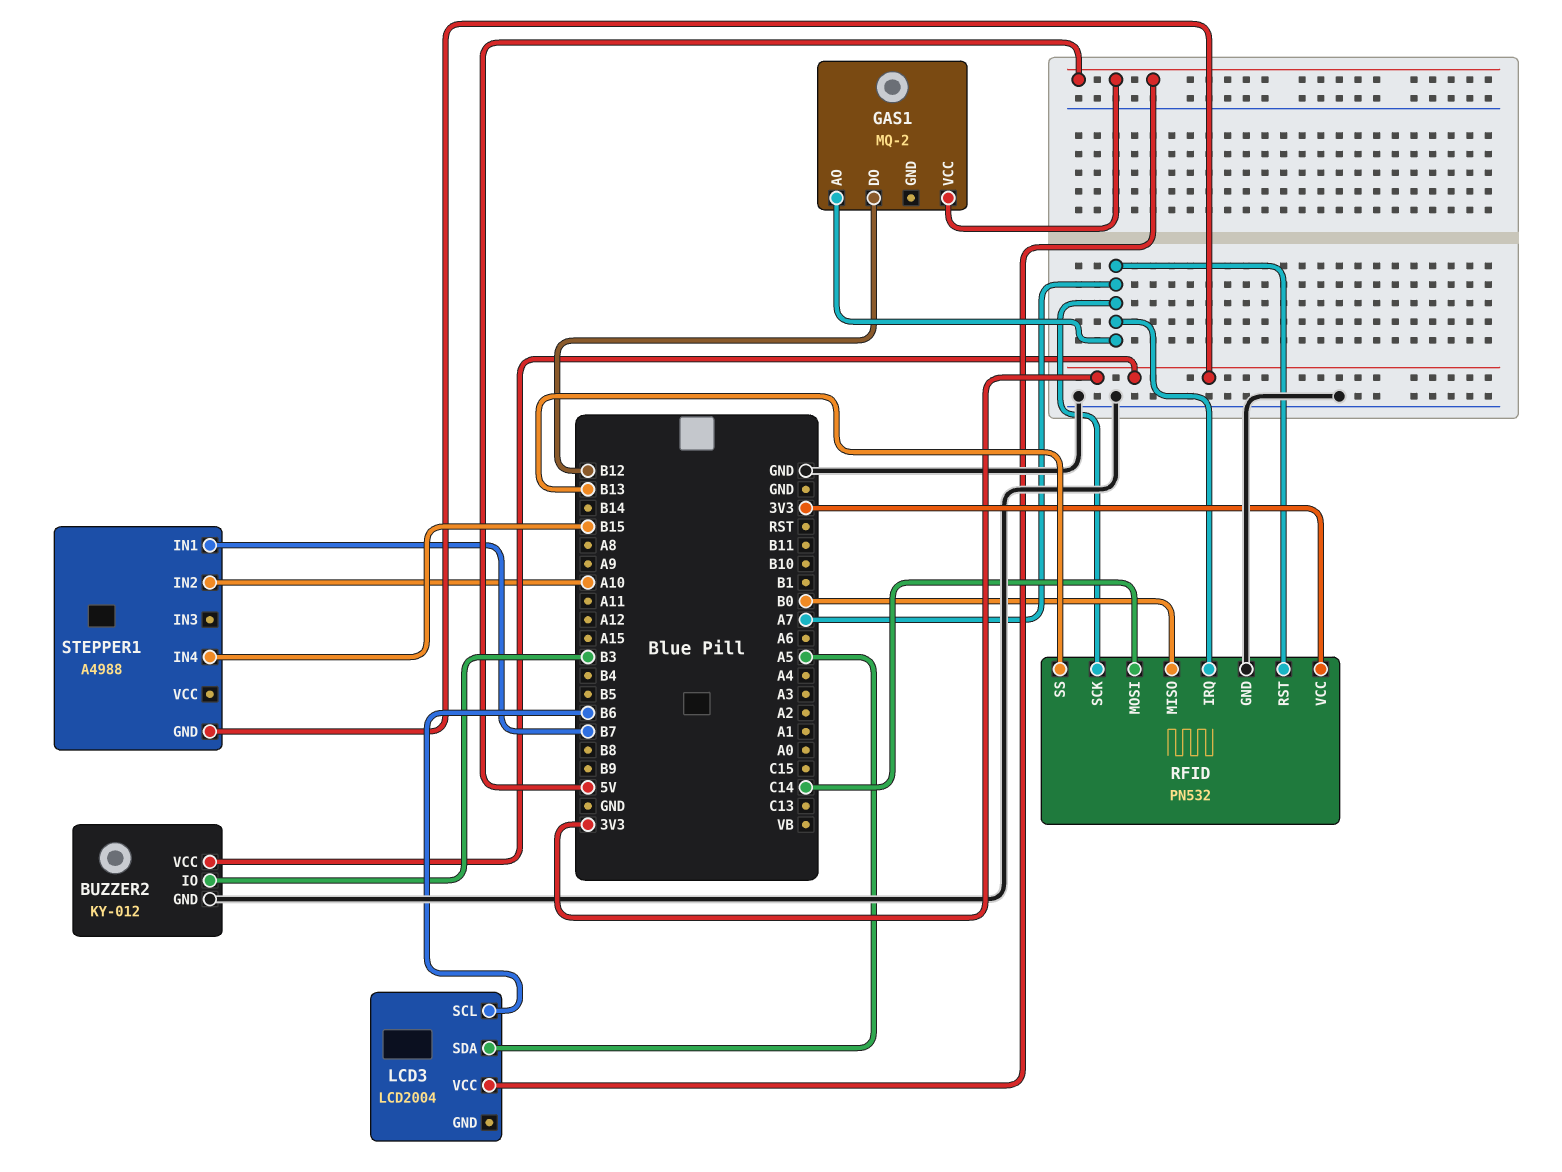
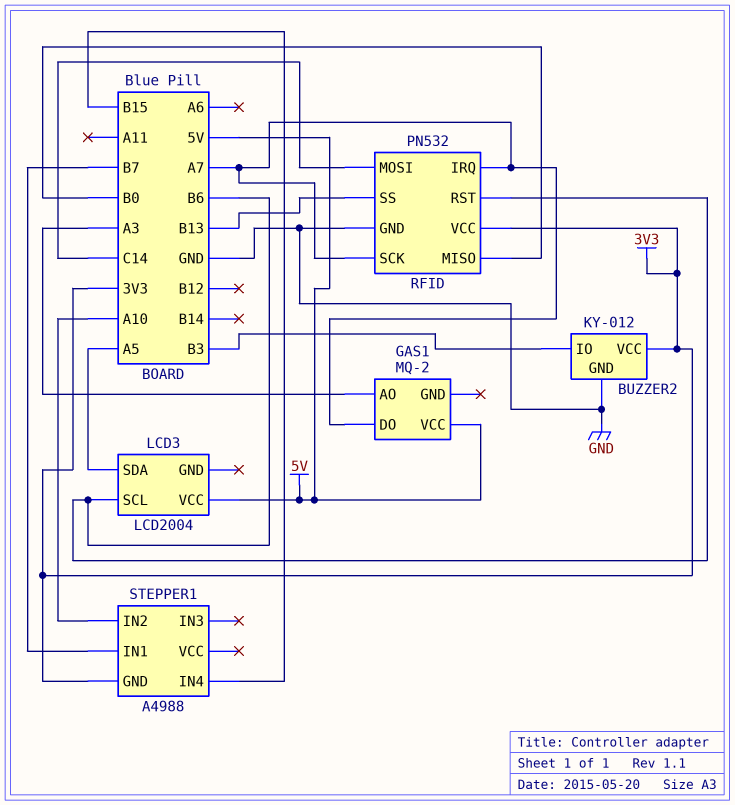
GAS1 pin AO: A7 -> A3
GAS1 pin DO: B12 -> A7
RFID pin RST: A7 -> B6

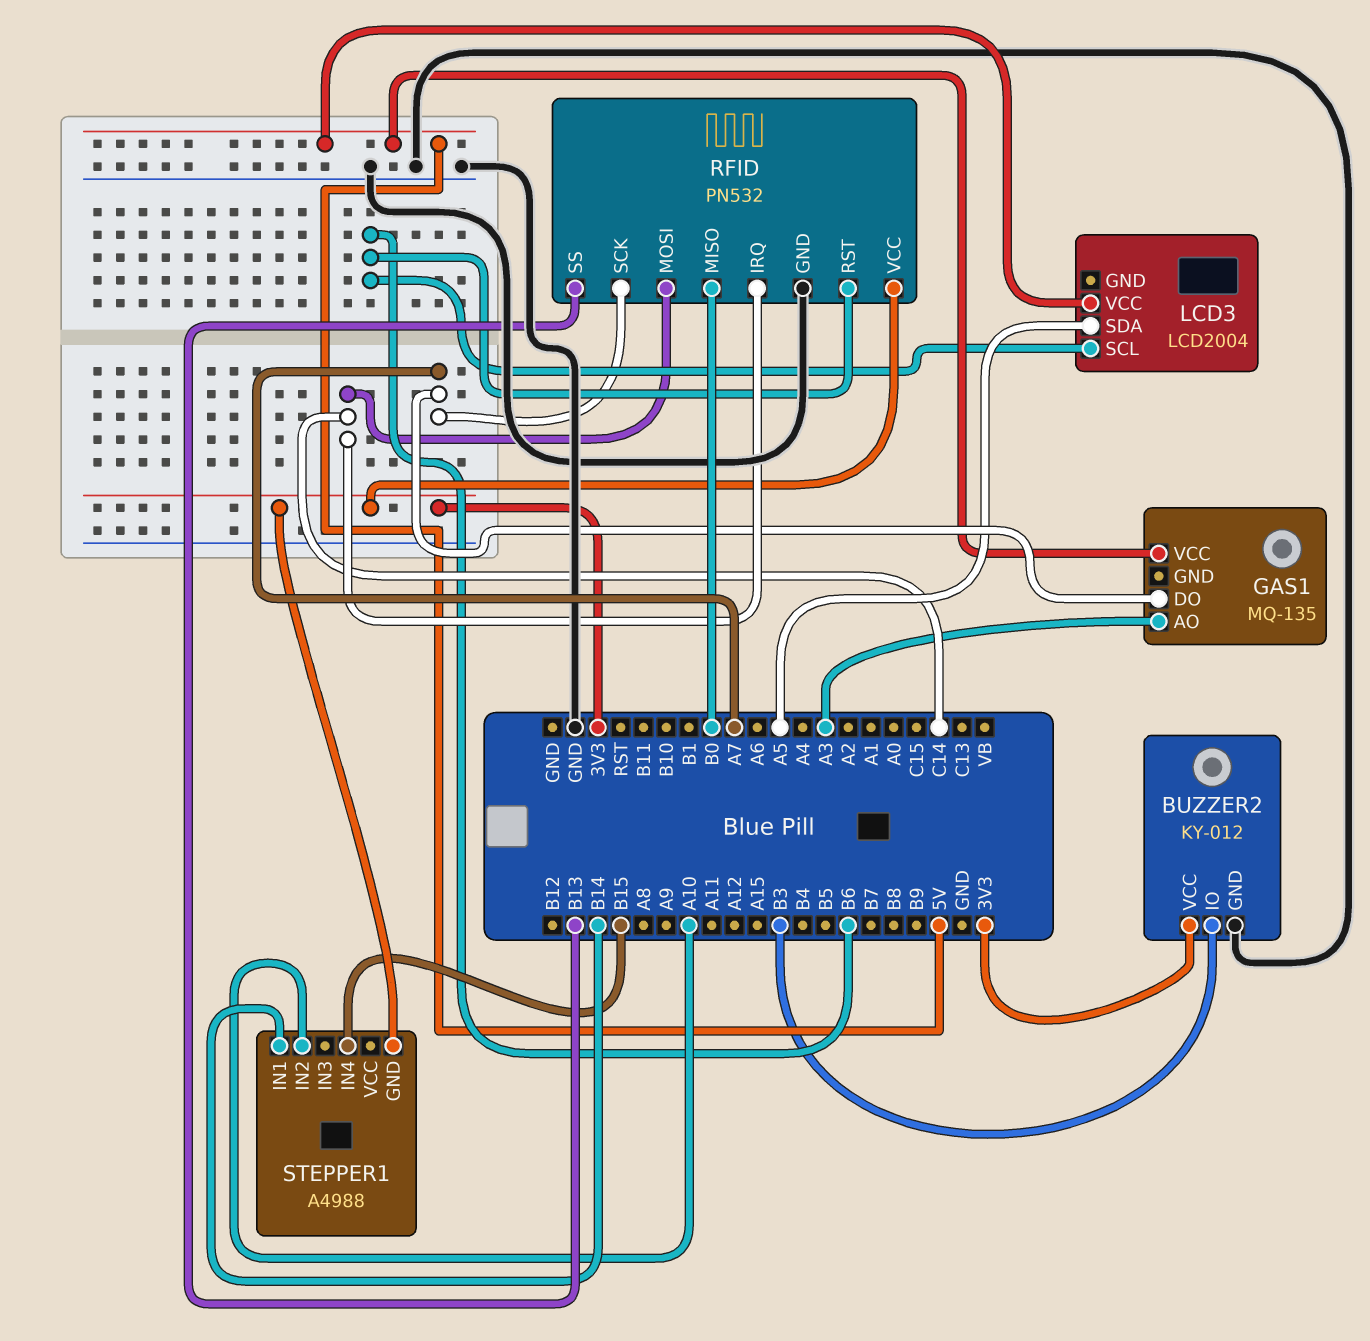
GAS1: MQ-2 -> MQ-135
RFID pin IRQ: A7 -> C14
STEPPER1 pin IN1: B7 -> B14

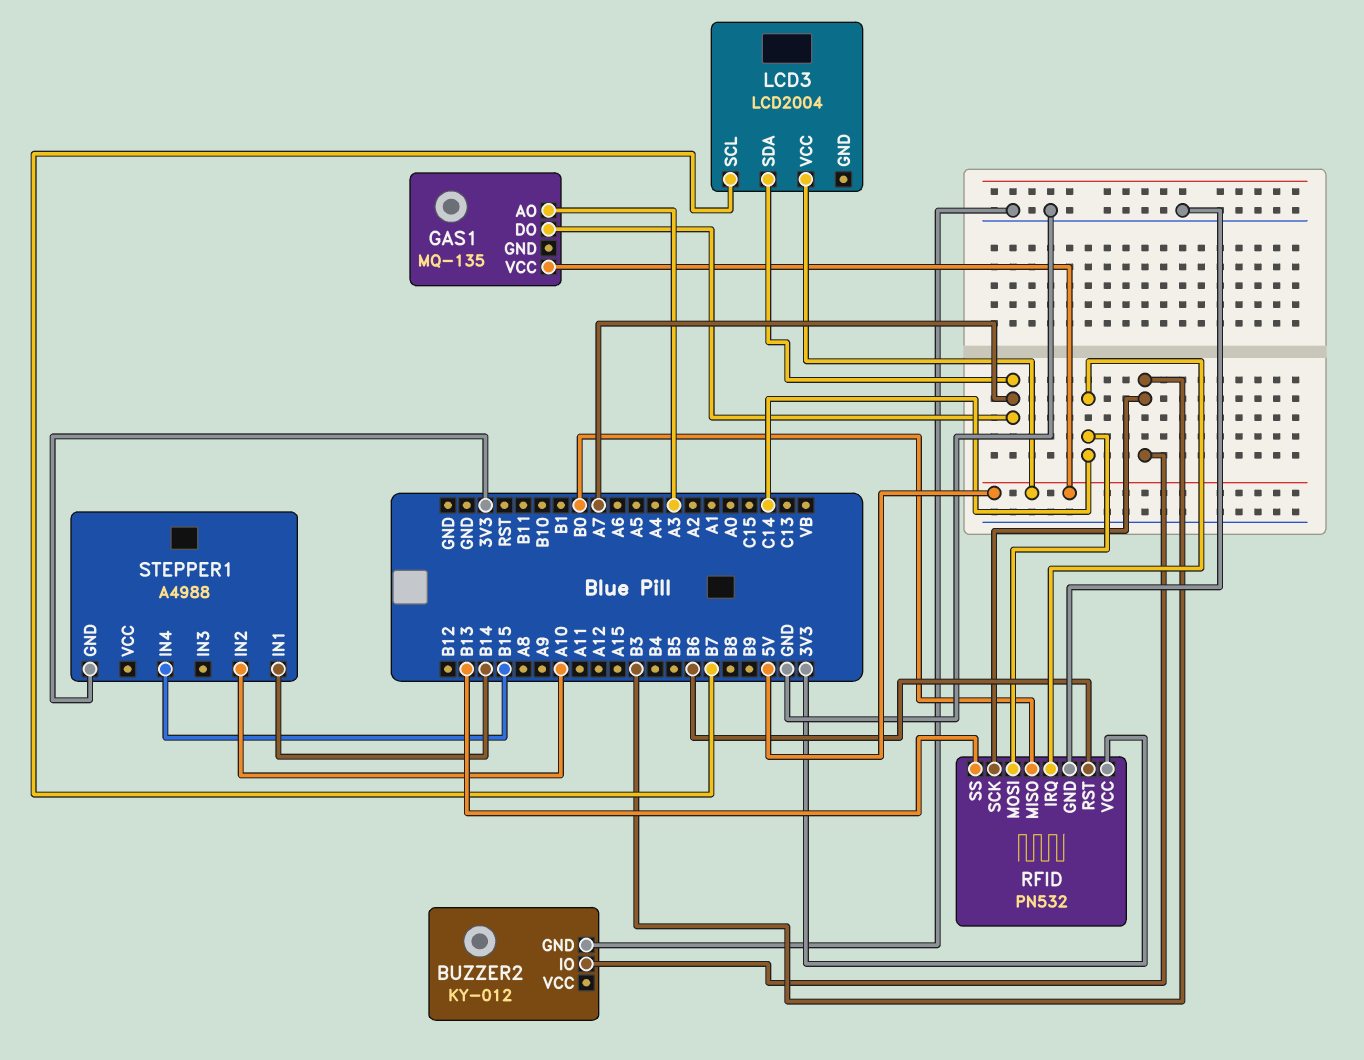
BUZZER2 pin VCC: 3V3 -> none
LCD3 pin SCL: B6 -> B7
LCD3 pin SDA: A5 -> A7
RFID pin SCK: A7 -> B3

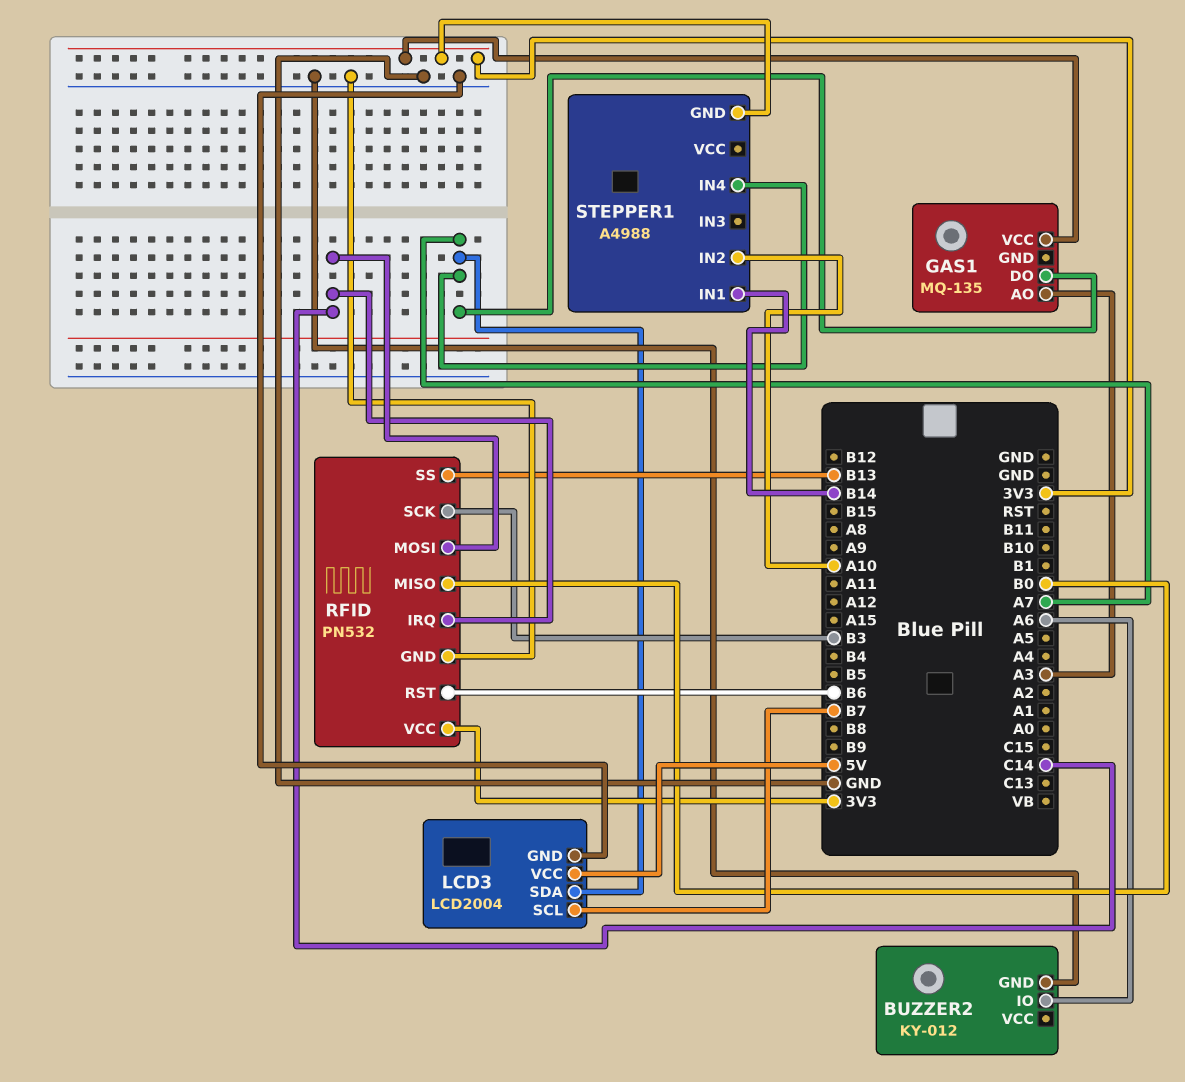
BUZZER2 pin IO: B3 -> A6
GAS1 pin VCC: 5V -> 3V3
LCD3 pin GND: none -> GND
STEPPER1 pin IN4: B15 -> A7

